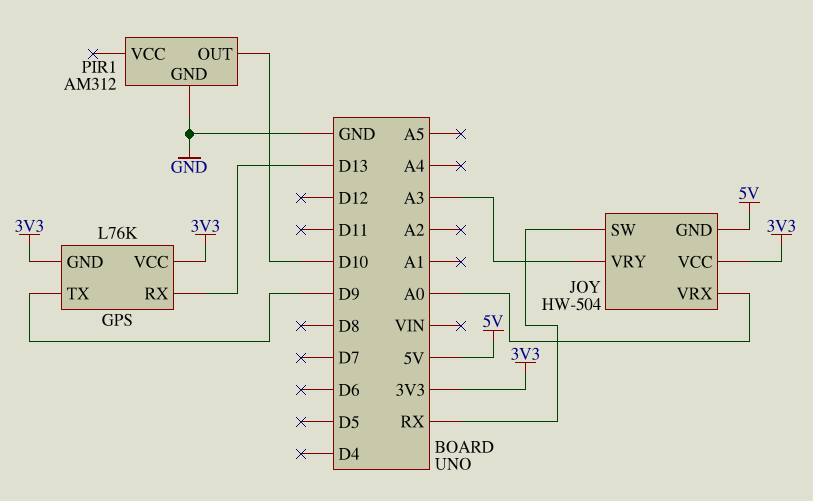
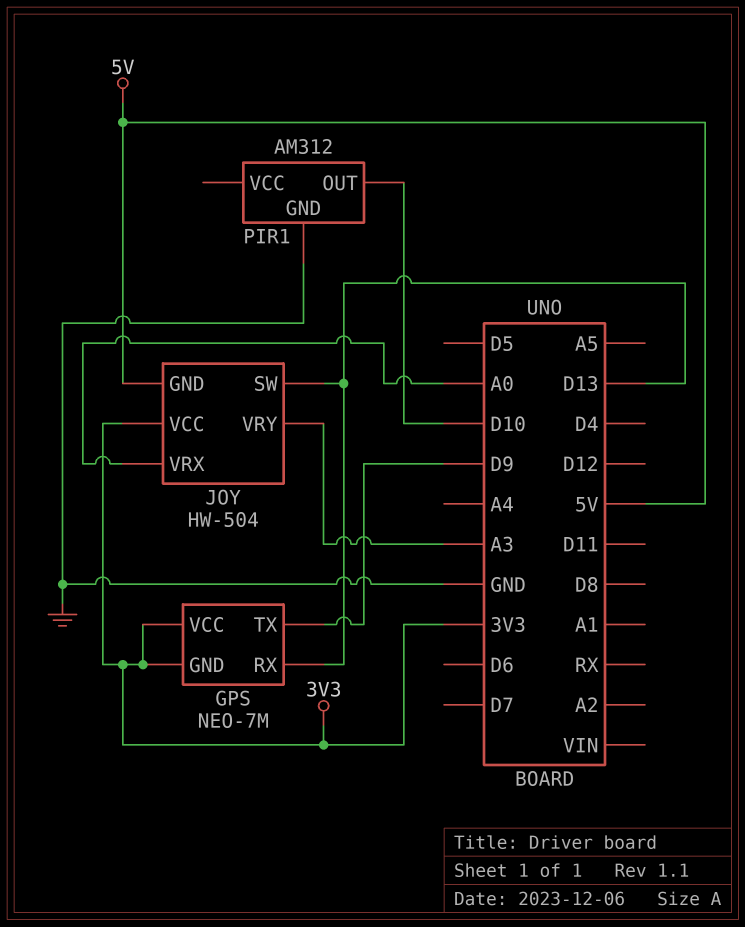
GPS: L76K -> NEO-7M
JOY pin SW: RX -> D13

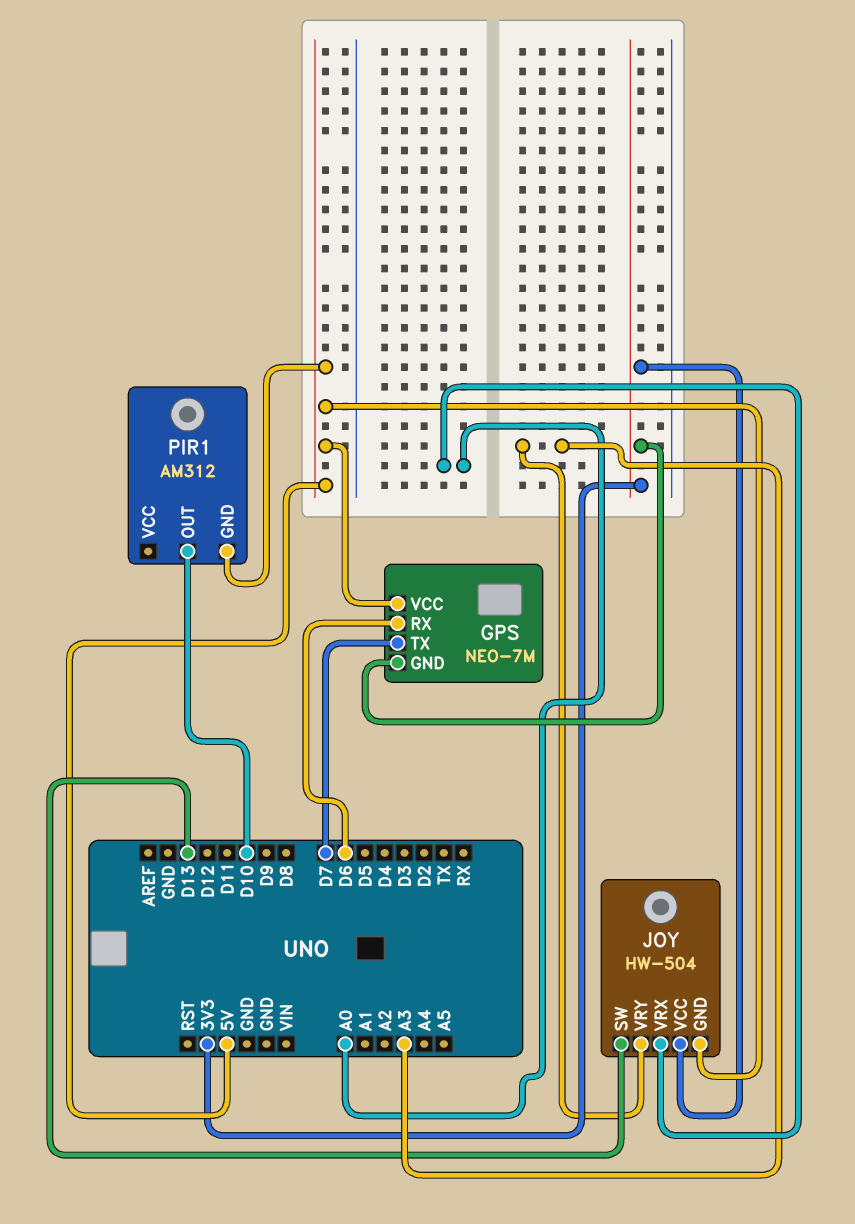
GPS pin RX: D13 -> D6
GPS pin TX: D9 -> D7
GPS pin VCC: 3V3 -> 5V
PIR1 pin GND: GND -> 5V

